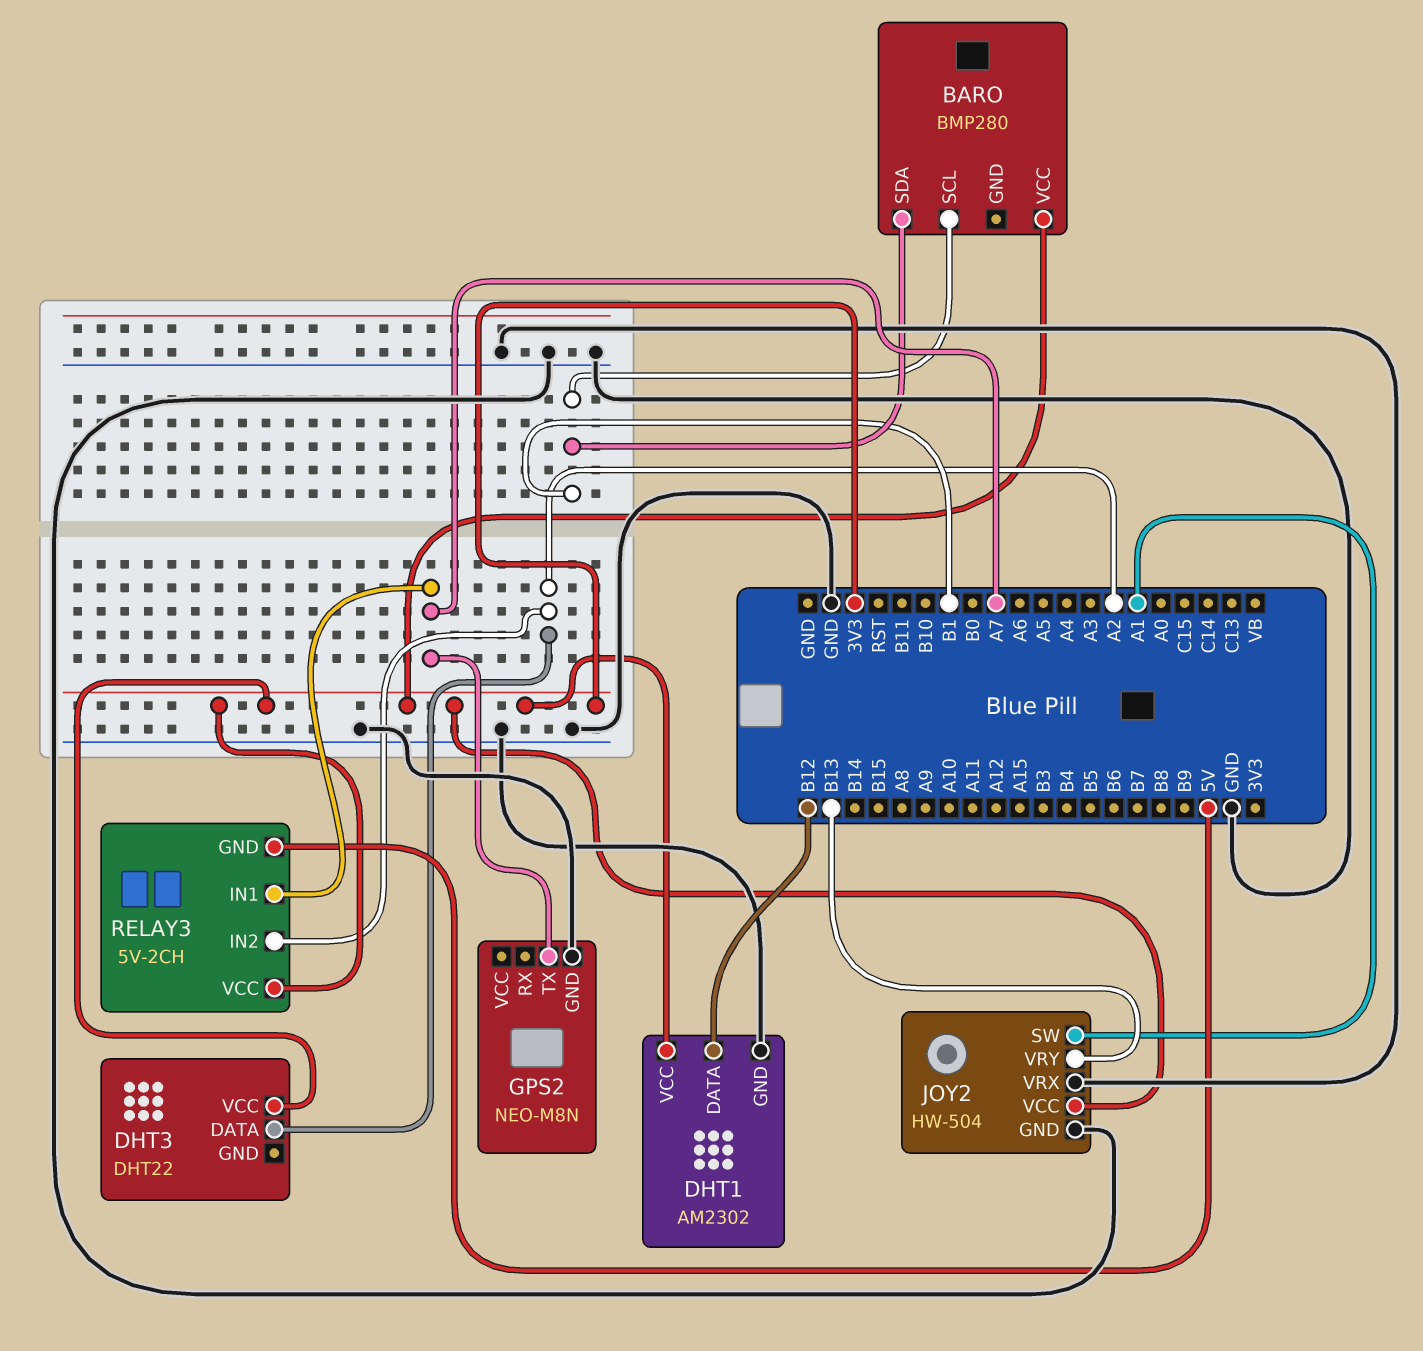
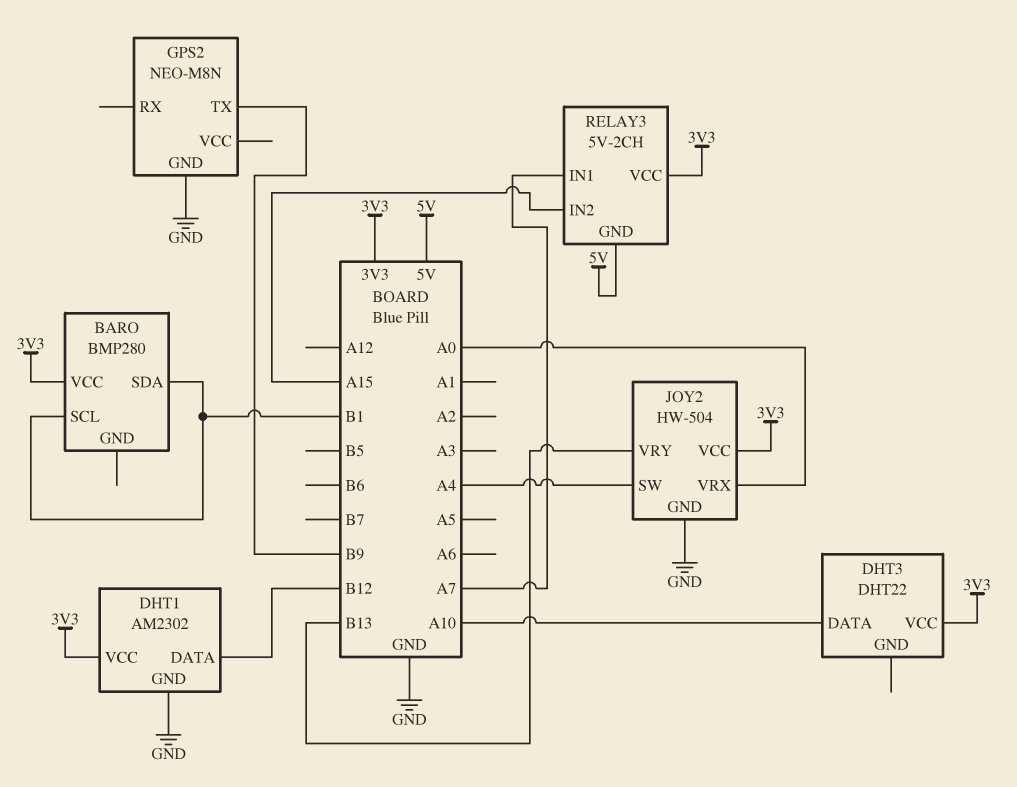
DHT3 pin DATA: A2 -> A10
GPS2 pin TX: A7 -> B9
JOY2 pin SW: A1 -> A4
JOY2 pin VRX: GND -> A0
RELAY3 pin IN2: A2 -> A15

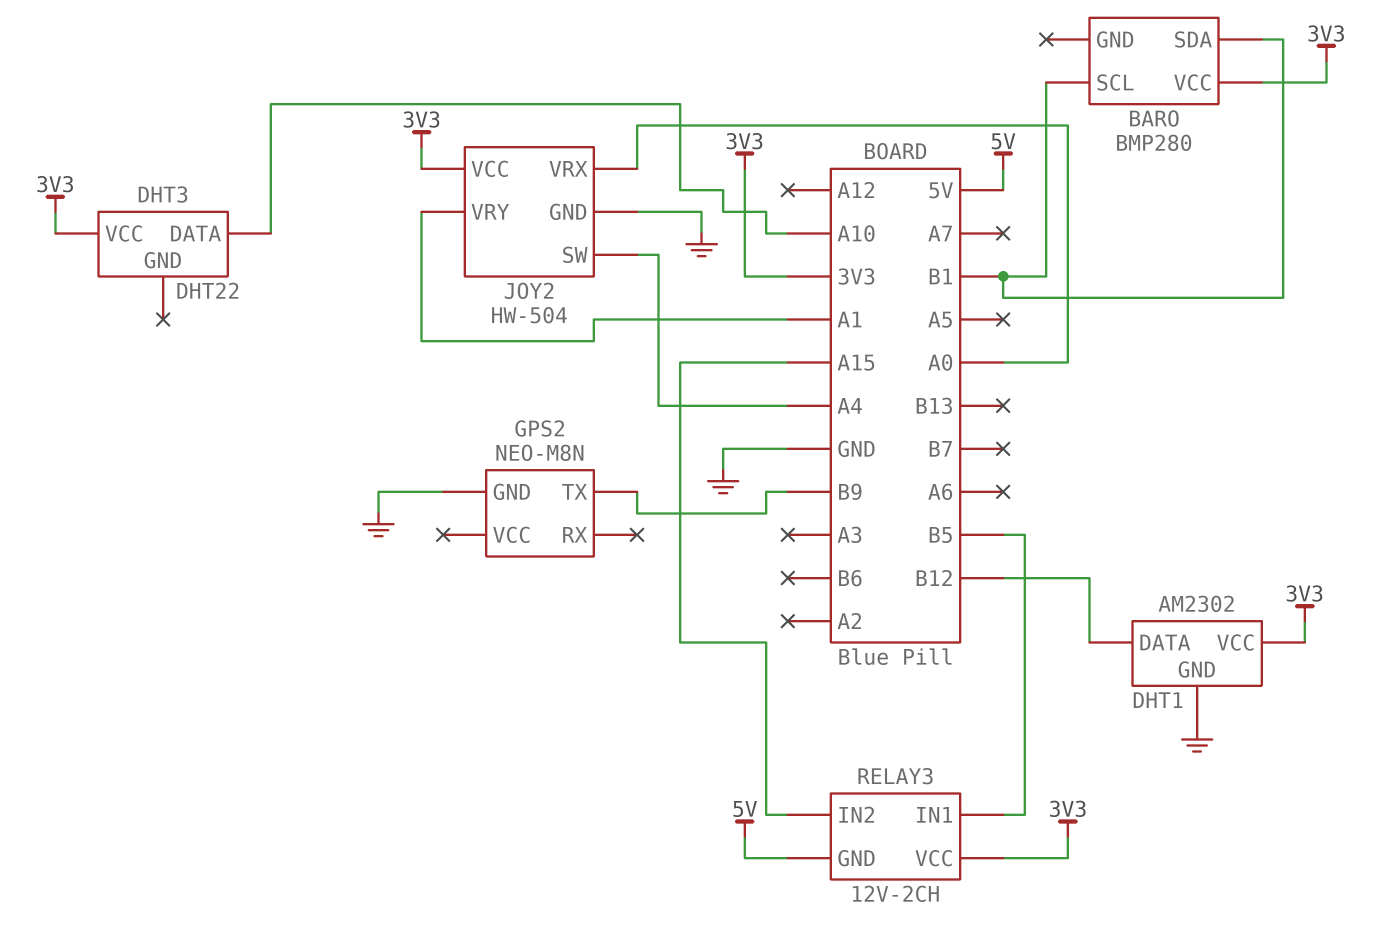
JOY2 pin VRY: B13 -> A1
RELAY3: 5V-2CH -> 12V-2CH
RELAY3 pin IN1: A7 -> B5

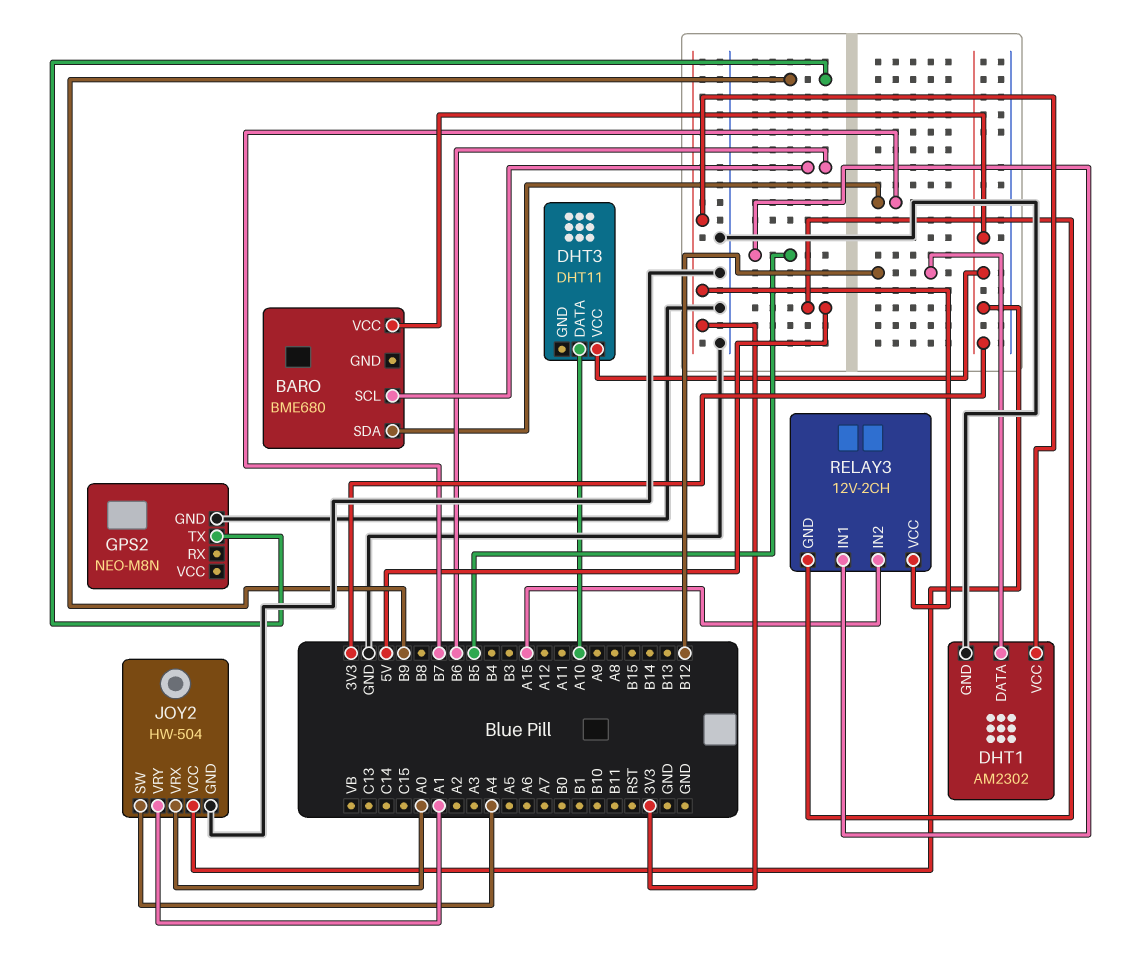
BARO: BMP280 -> BME680
BARO pin SCL: B1 -> B6
BARO pin SDA: B1 -> B7
DHT3: DHT22 -> DHT11

